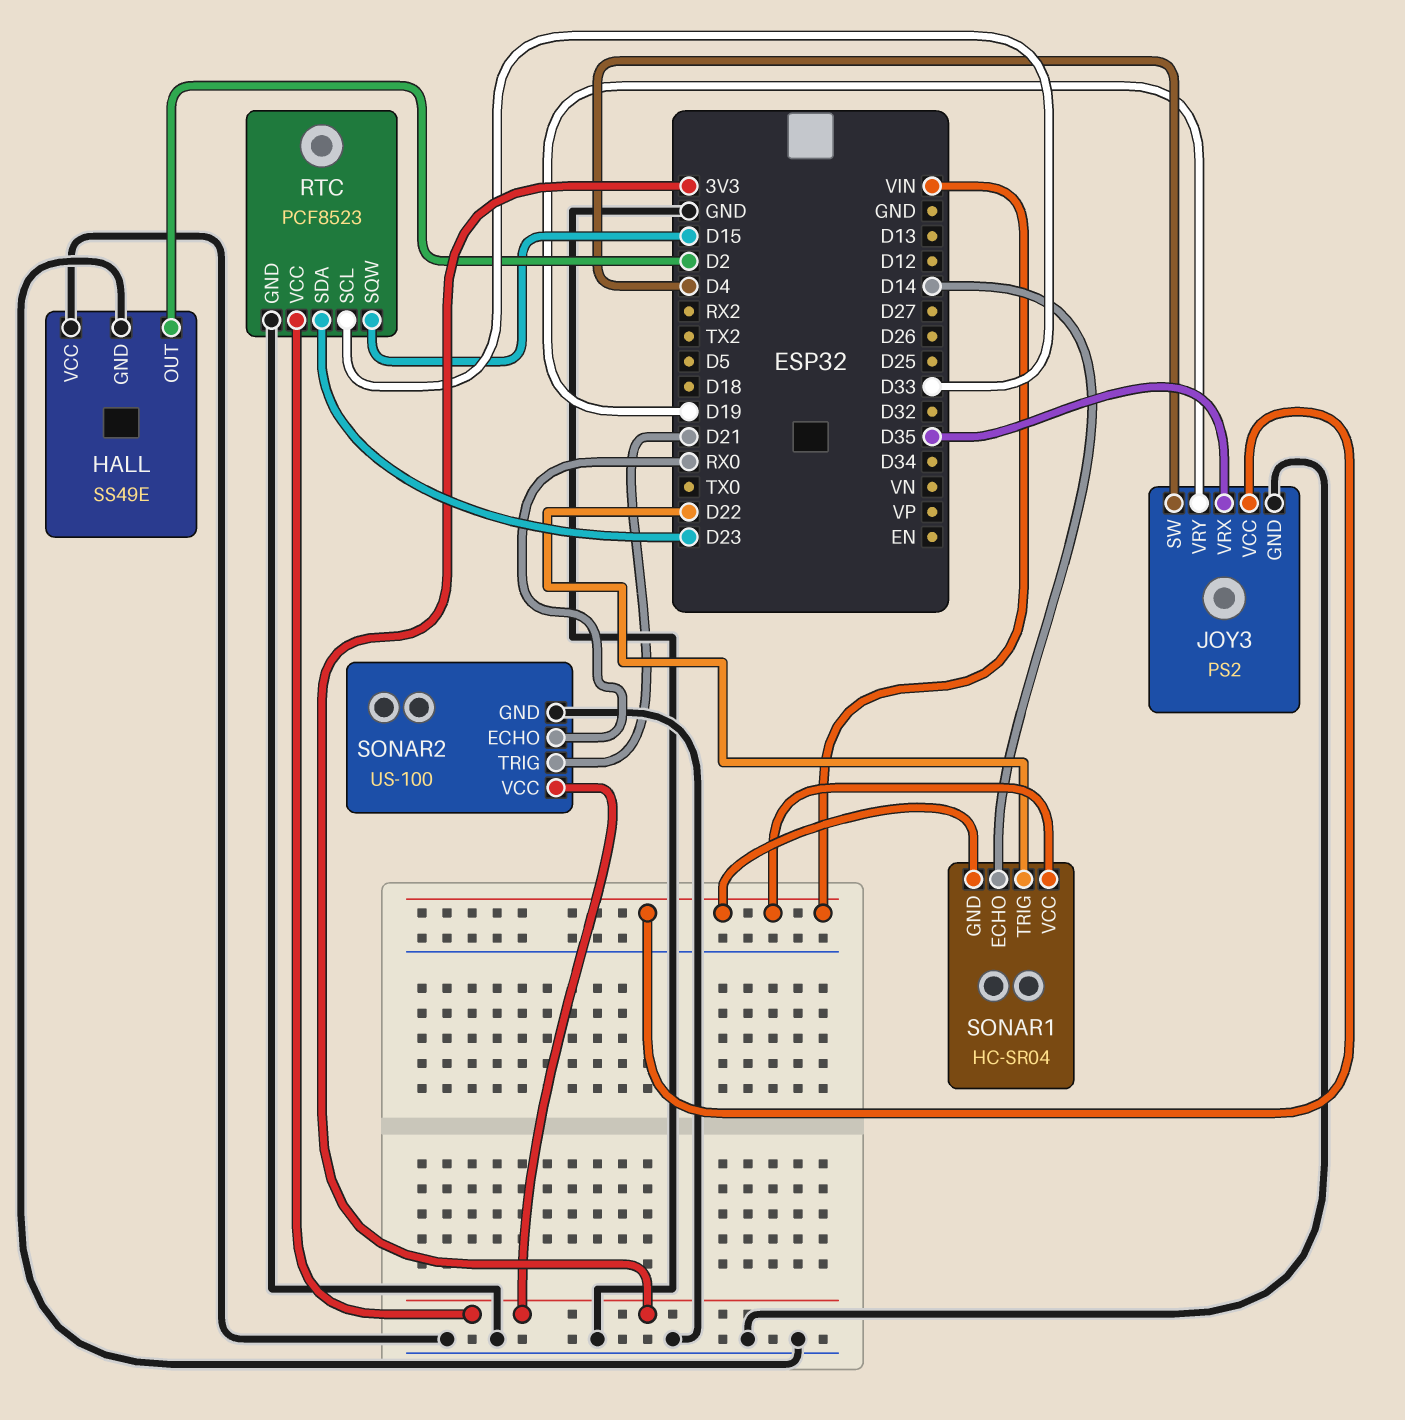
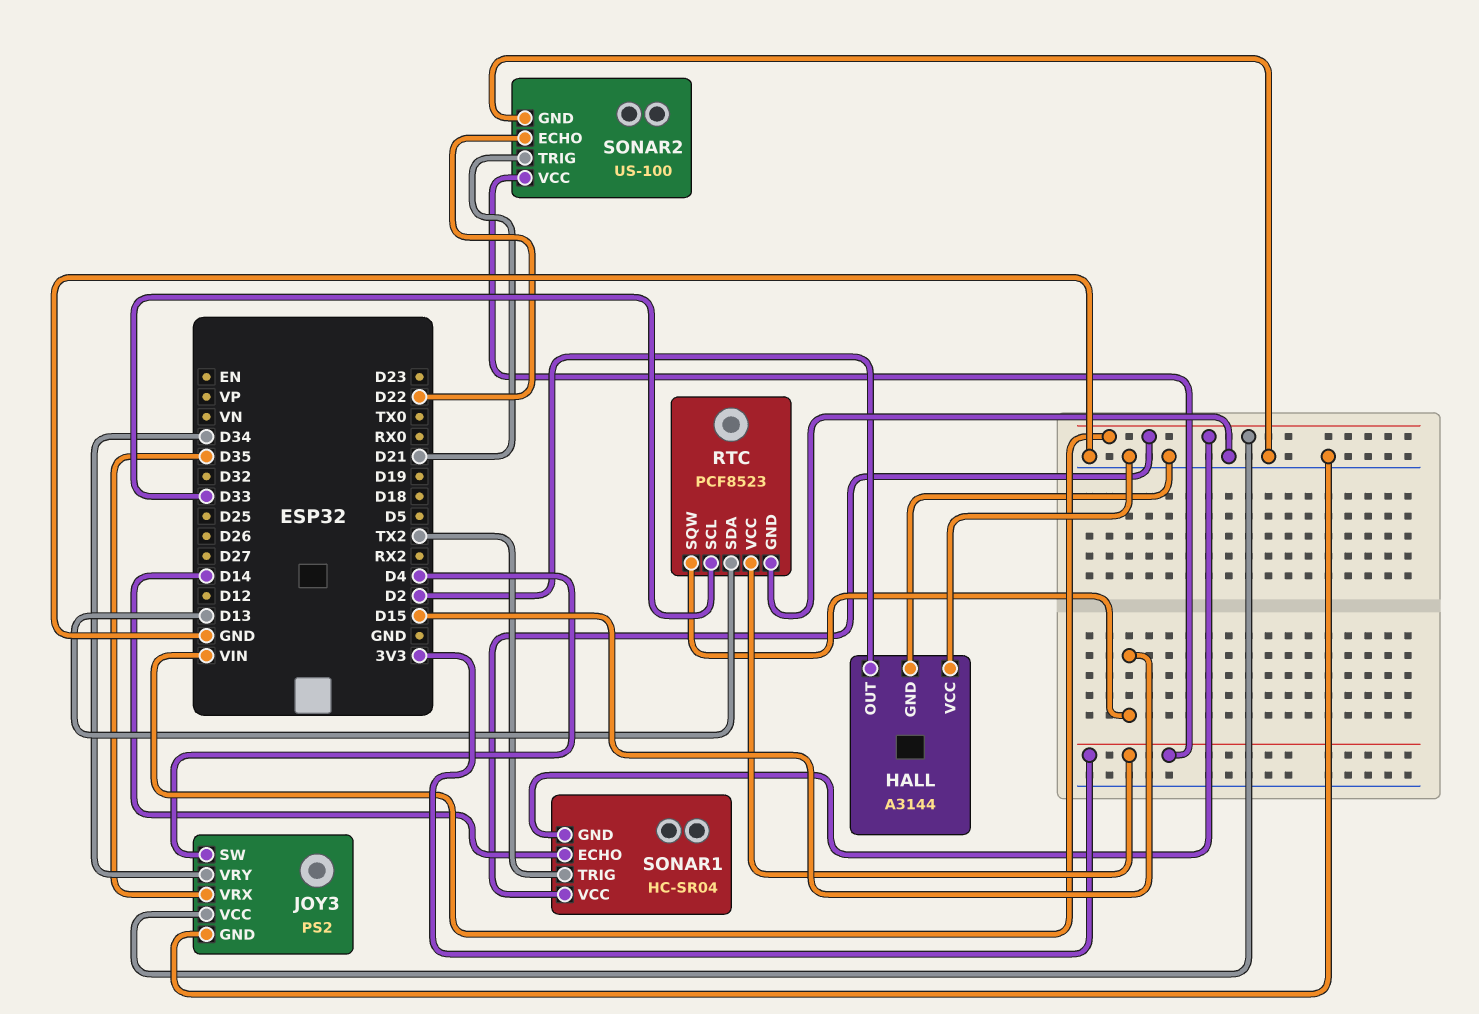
HALL: SS49E -> A3144
JOY3 pin VRY: D19 -> D34
RTC pin SDA: D23 -> D13
SONAR1 pin TRIG: D22 -> TX2
SONAR2 pin ECHO: RX0 -> D22

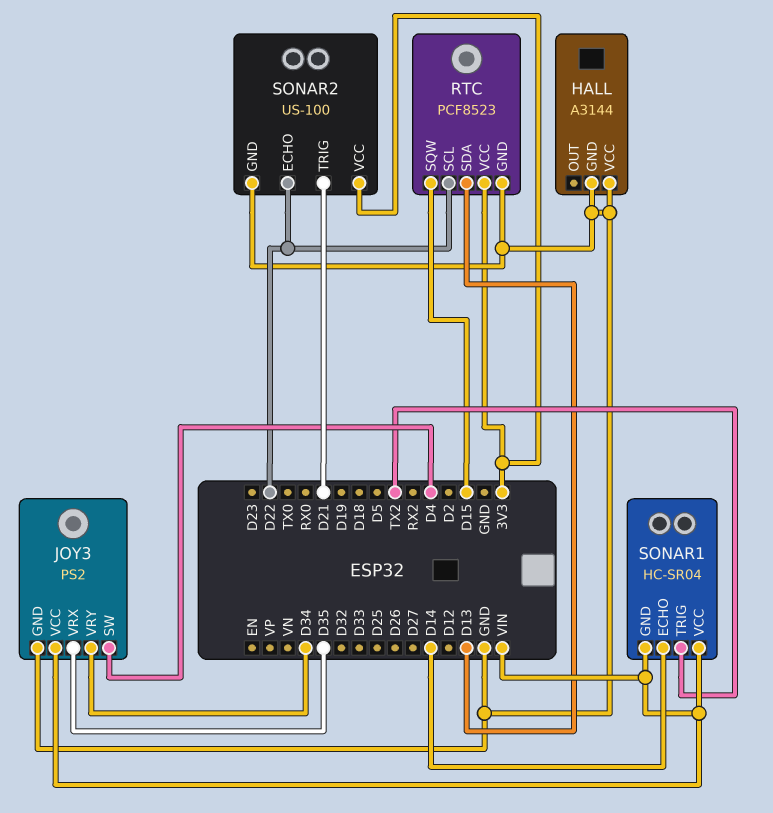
HALL pin OUT: D2 -> none
RTC pin SCL: D33 -> D22

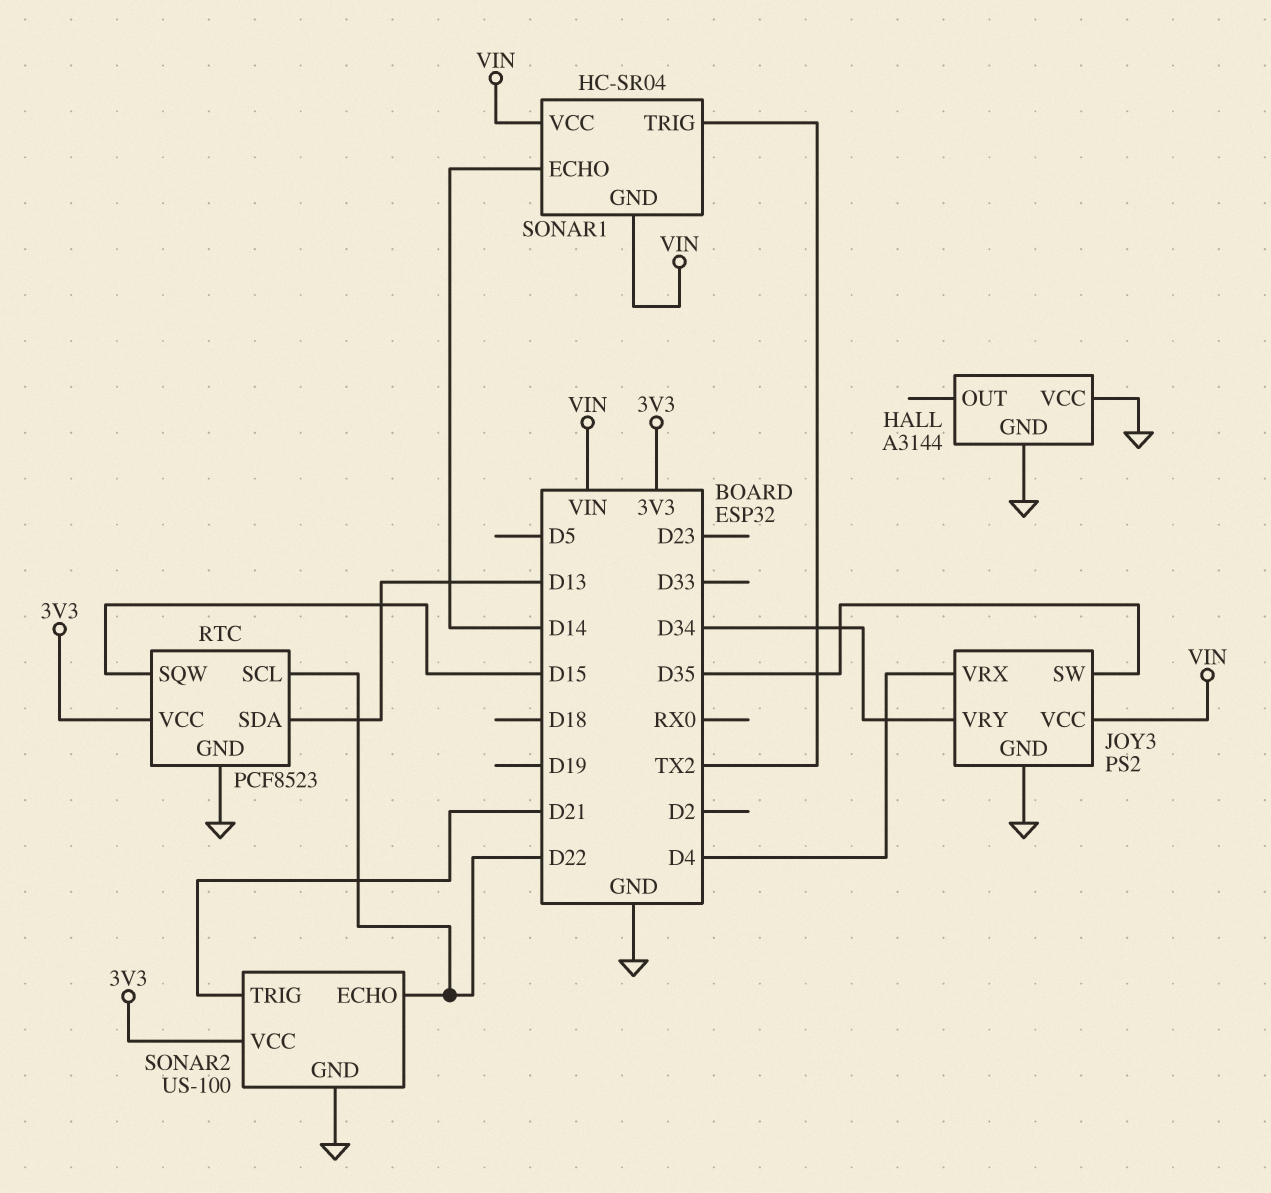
JOY3 pin SW: D4 -> D35
JOY3 pin VRX: D35 -> D4

